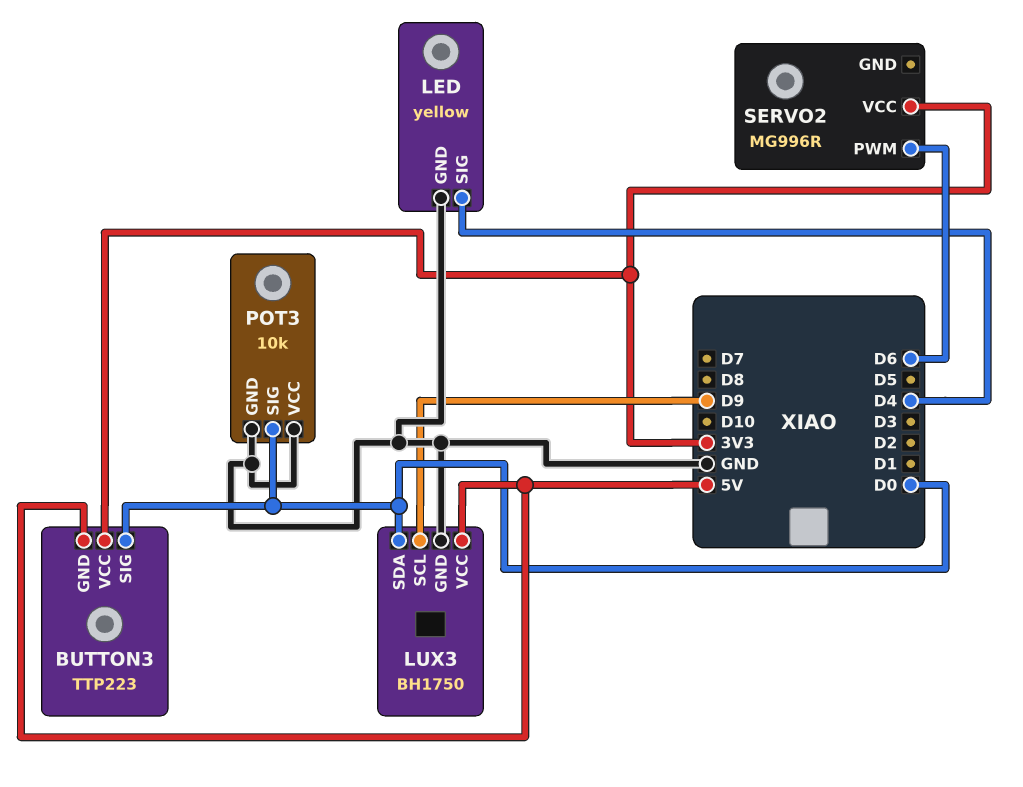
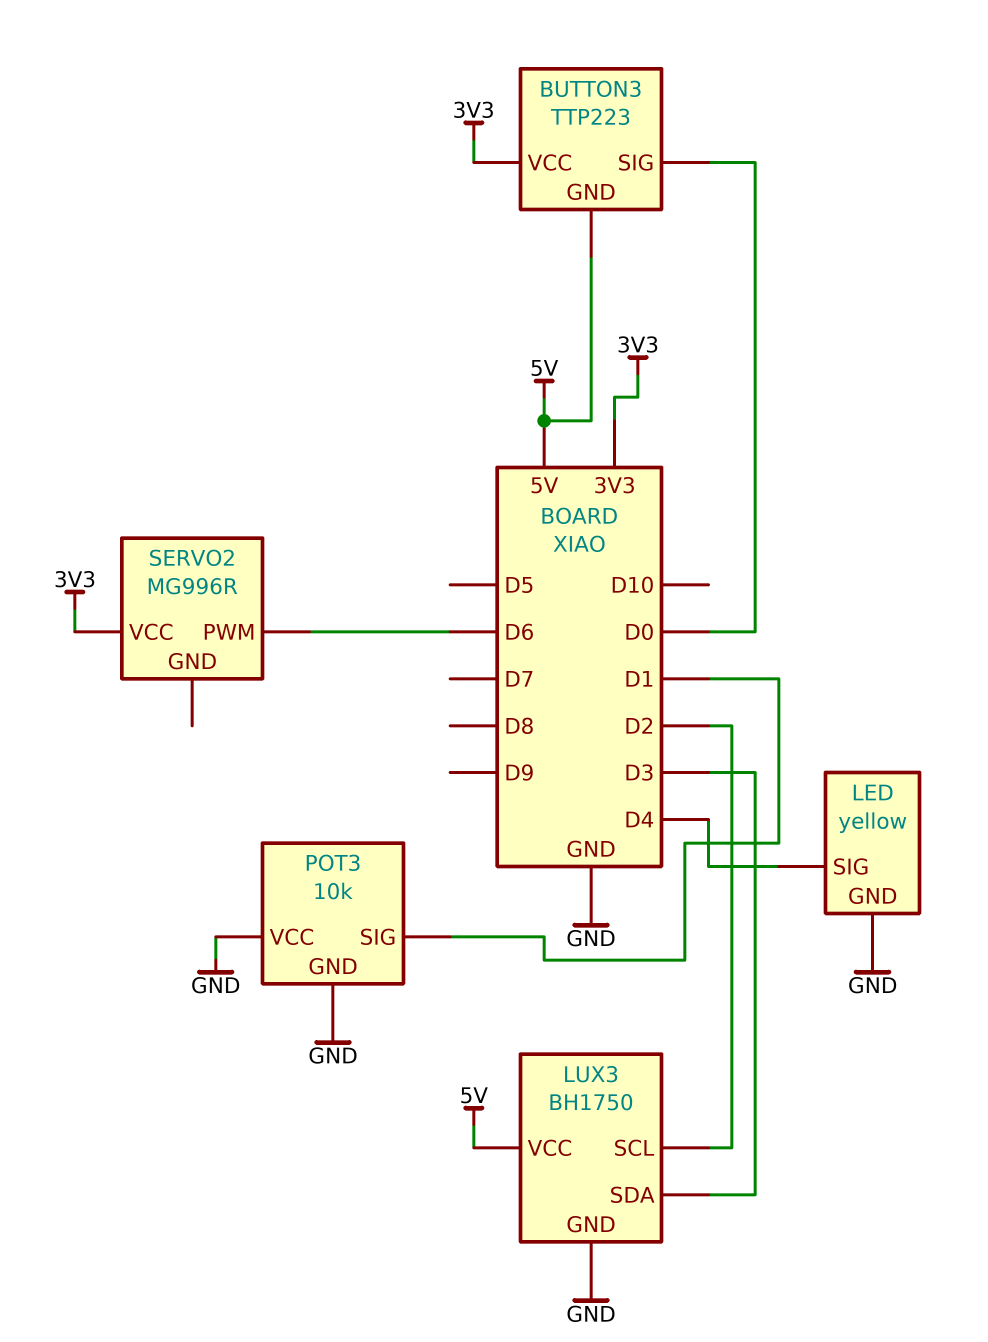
LUX3 pin SCL: D9 -> D2
LUX3 pin SDA: D0 -> D3
POT3 pin SIG: D0 -> D1

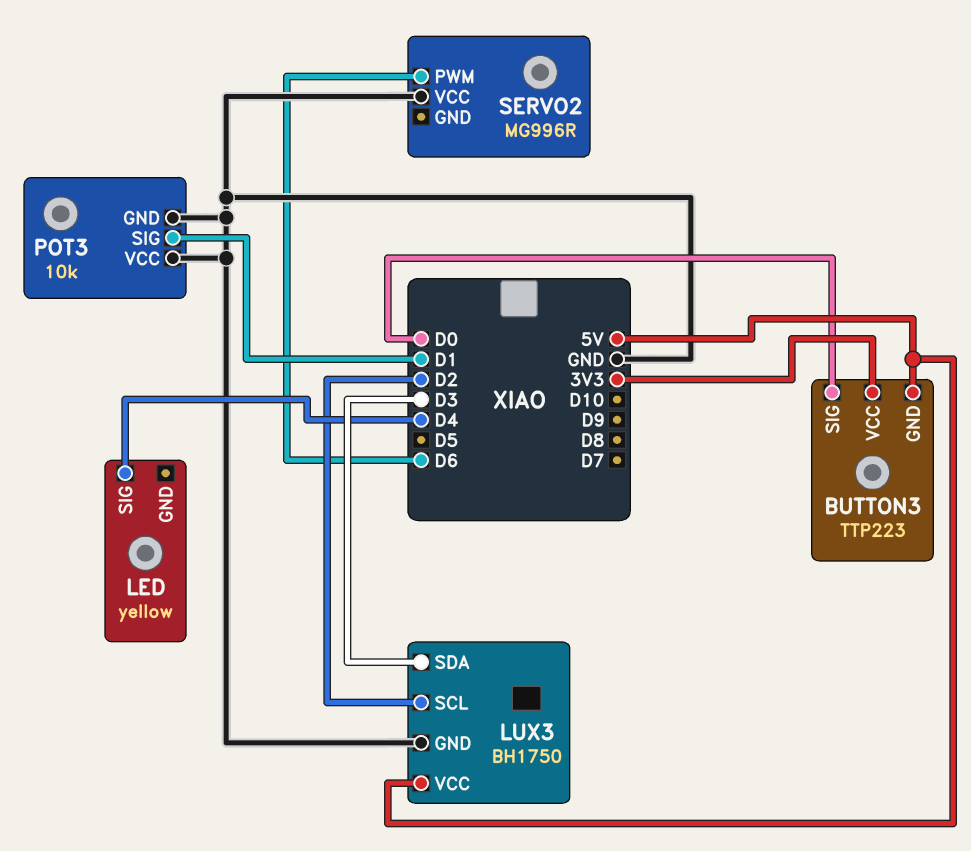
LED pin GND: GND -> none
SERVO2 pin VCC: 3V3 -> GND

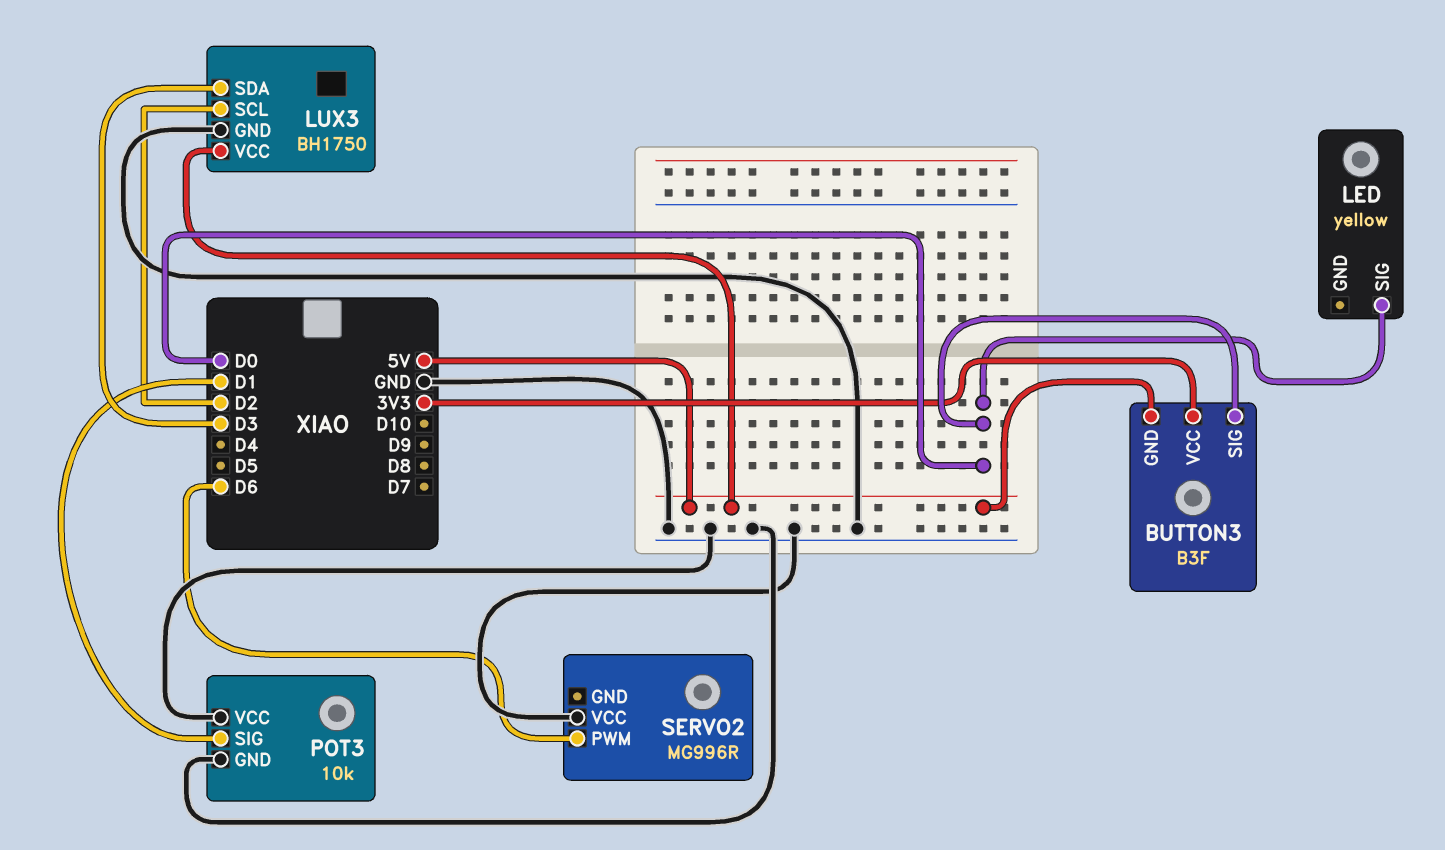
BUTTON3: TTP223 -> B3F
LED pin SIG: D4 -> D0

